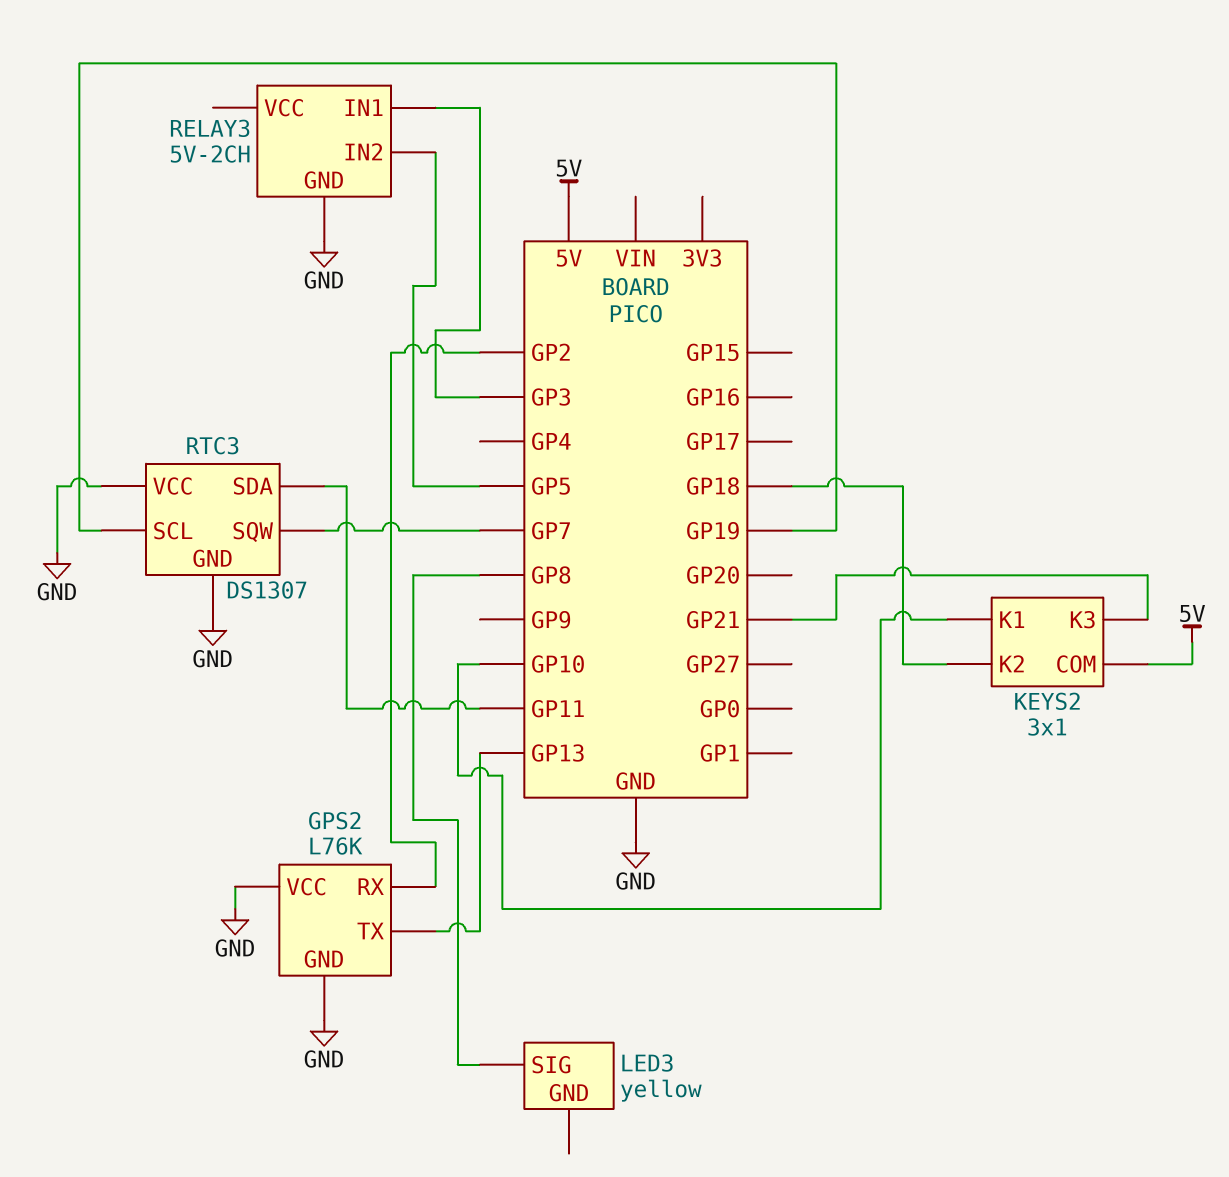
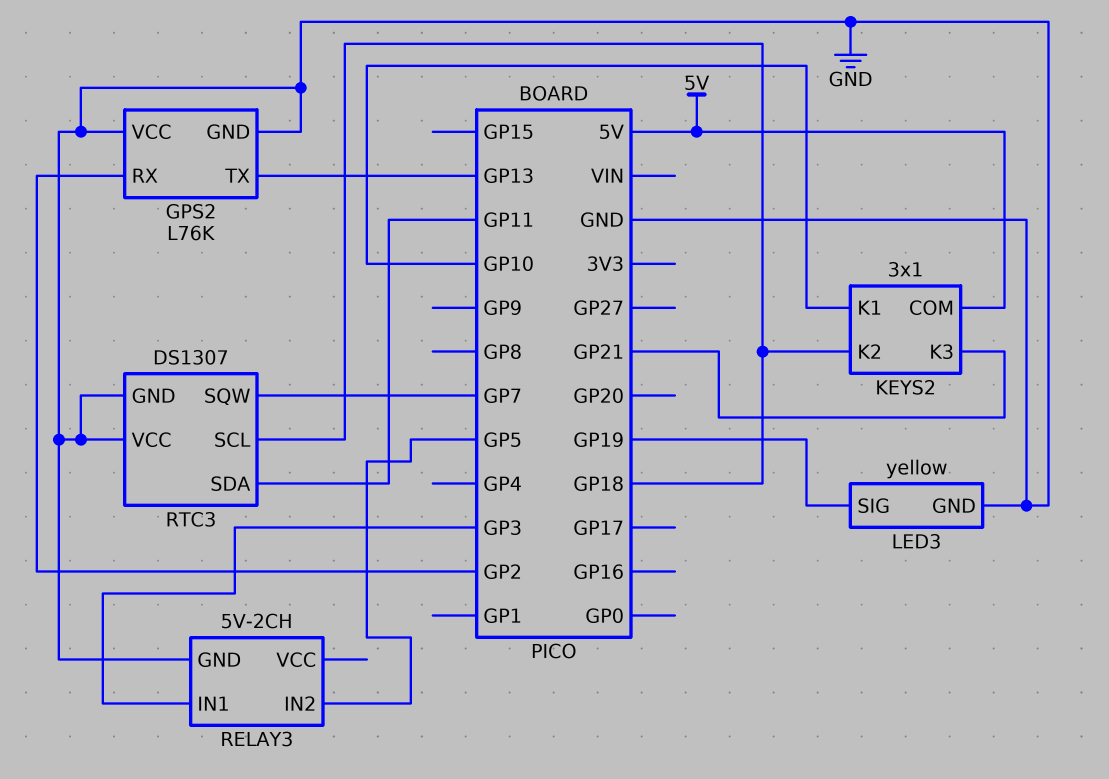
LED3 pin GND: none -> GND
LED3 pin SIG: GP8 -> GP19
RTC3 pin SCL: GP19 -> GP18

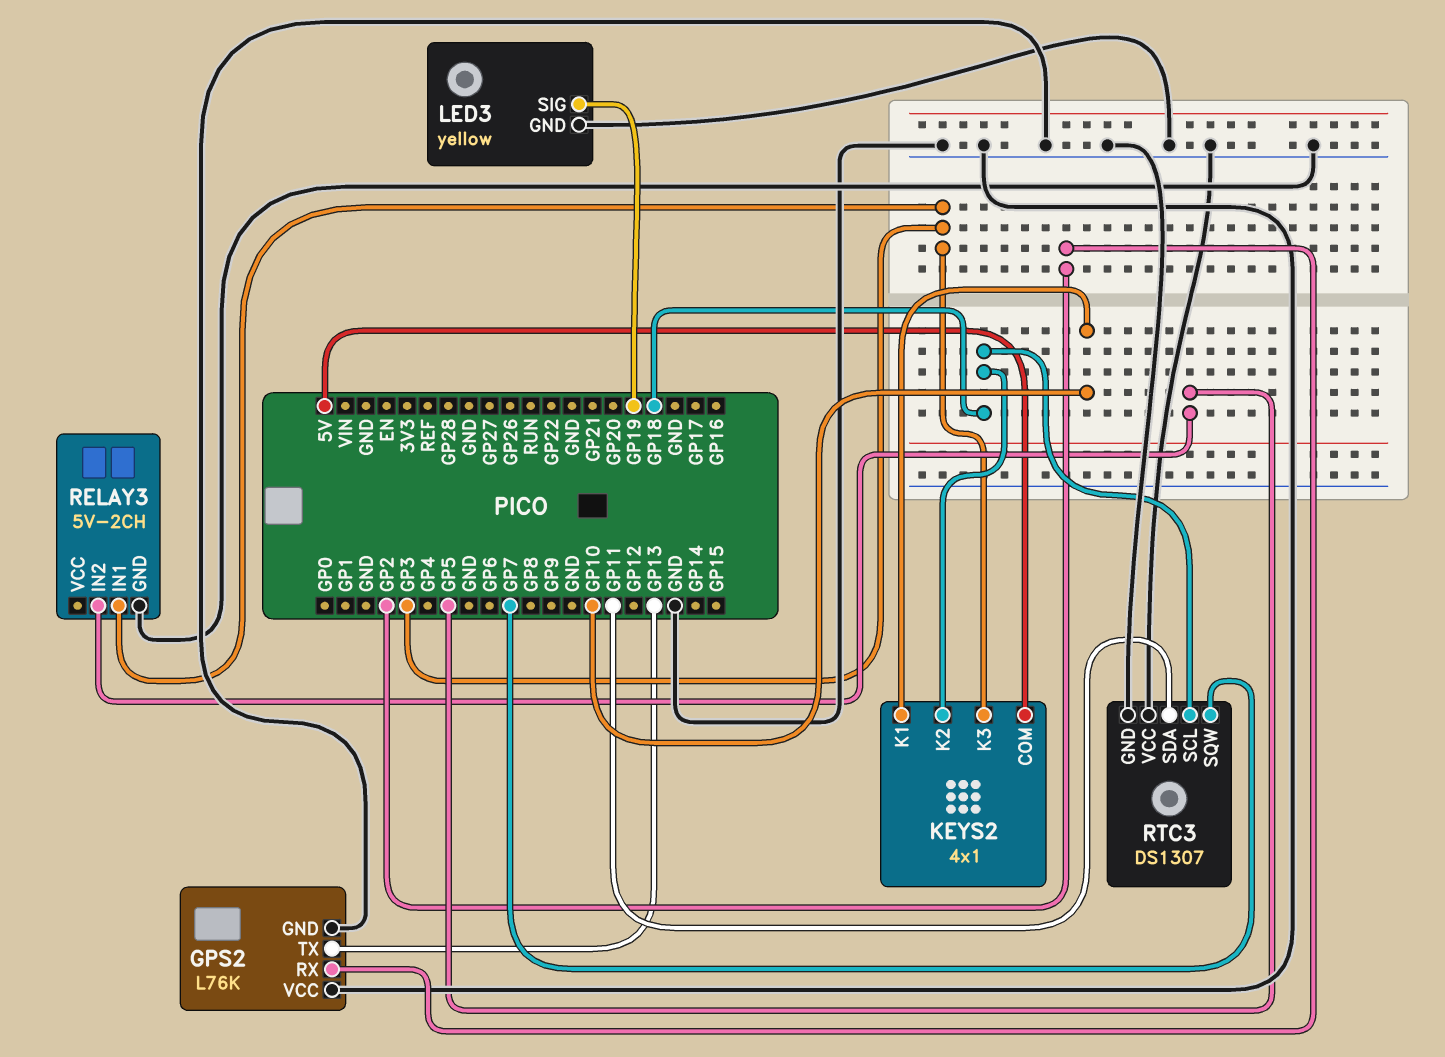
KEYS2: 3x1 -> 4x1
KEYS2 pin K3: GP21 -> GP3

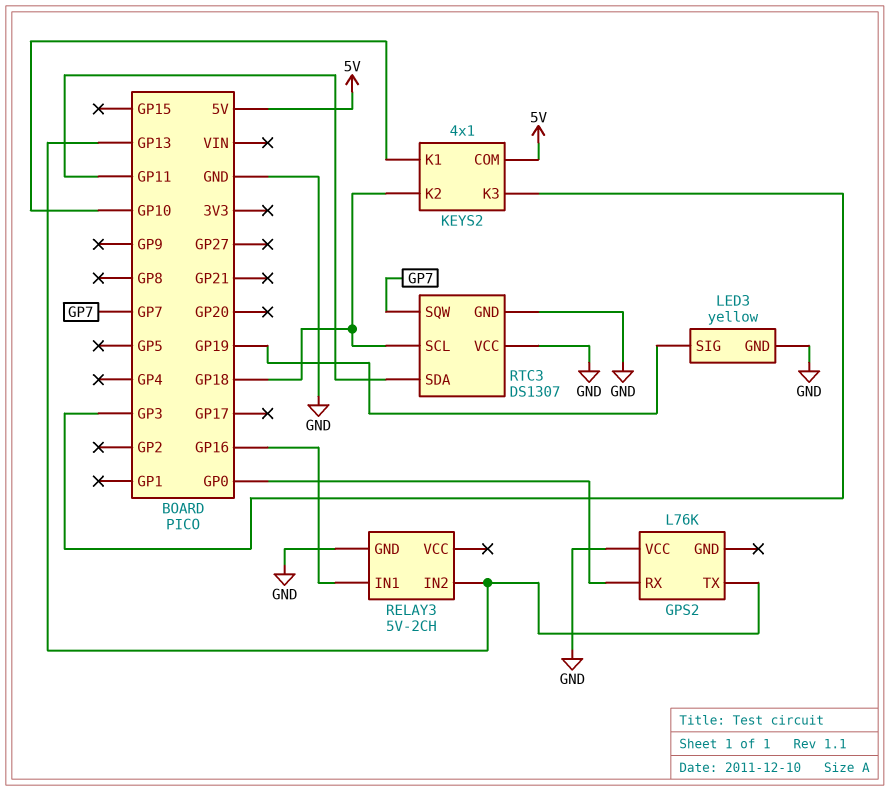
GPS2 pin GND: GND -> none
GPS2 pin RX: GP2 -> GP0
RELAY3 pin IN1: GP3 -> GP16
RELAY3 pin IN2: GP5 -> GP13

